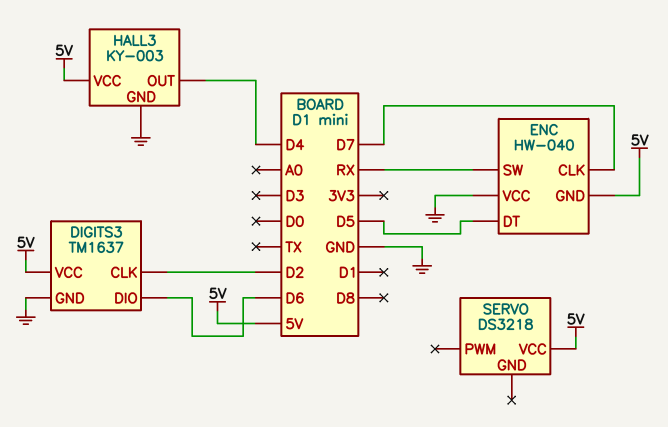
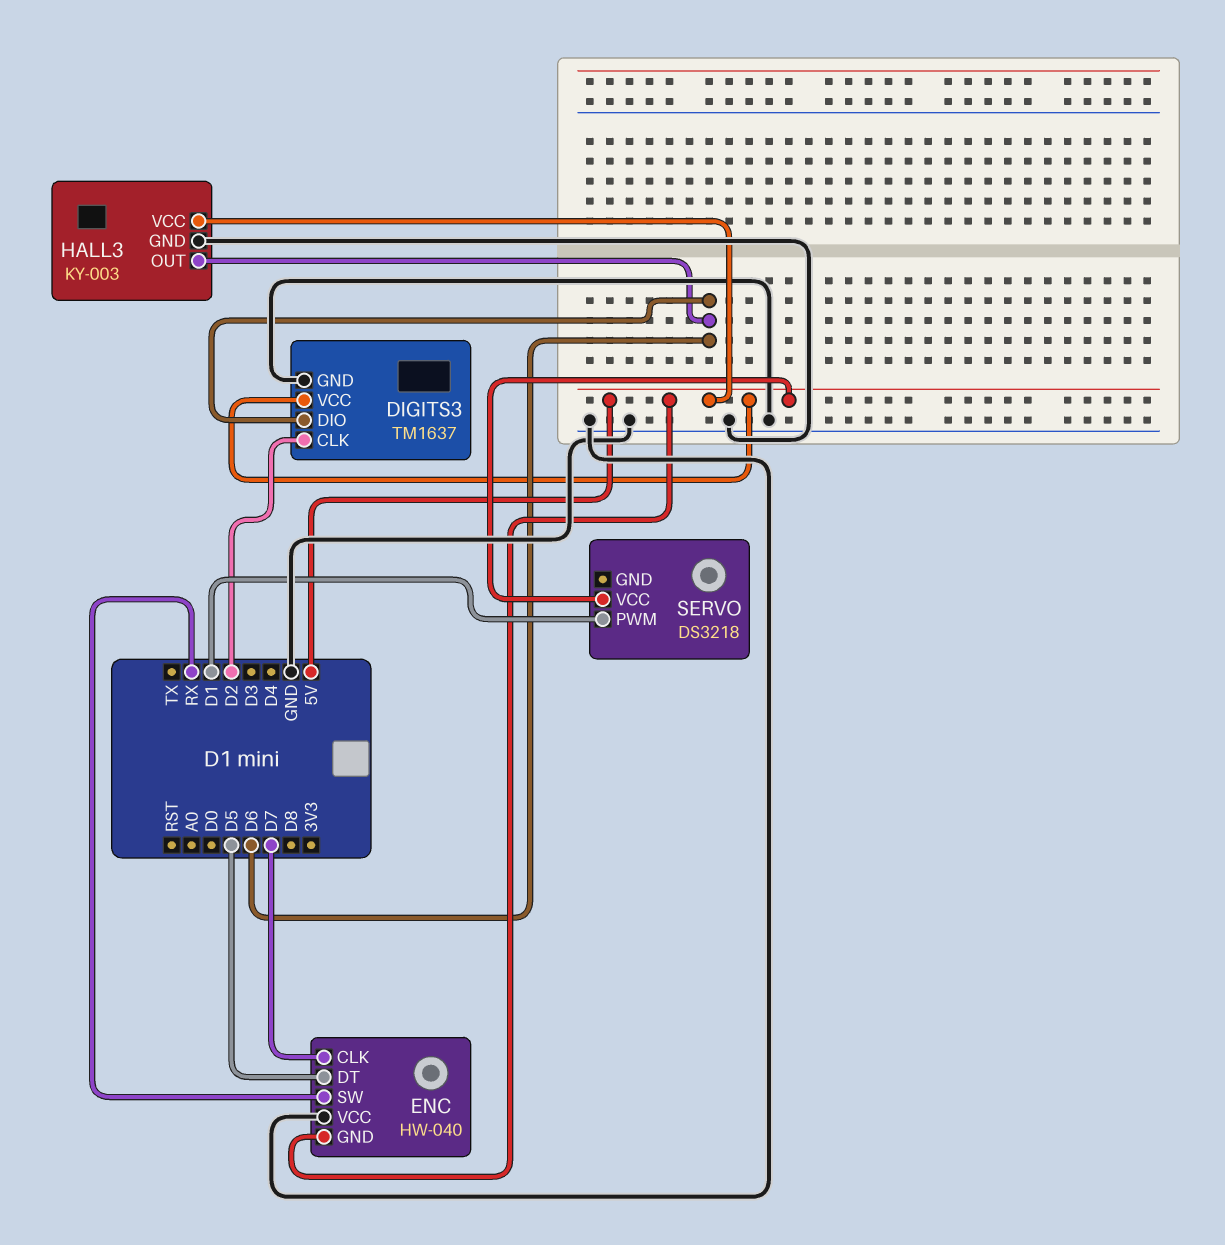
HALL3 pin OUT: D4 -> D6
SERVO pin PWM: none -> D1

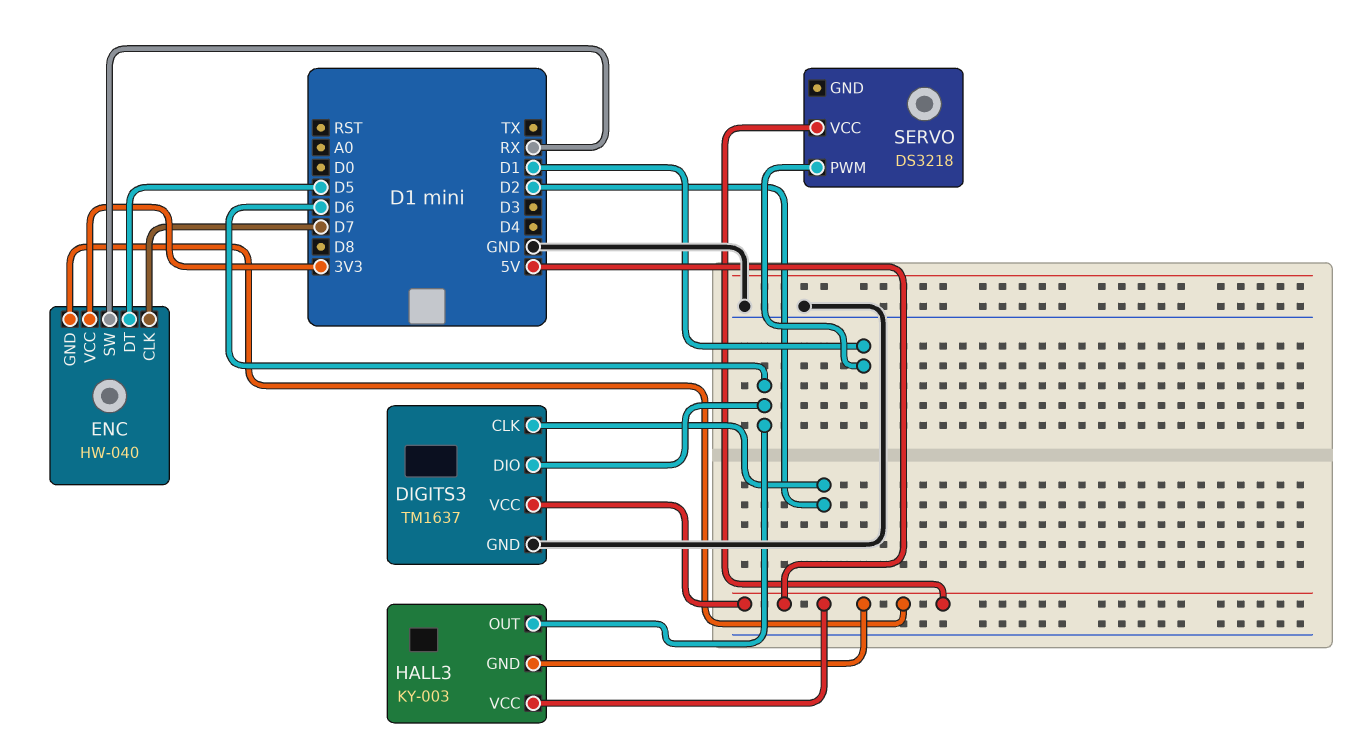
ENC pin VCC: GND -> 3V3
HALL3 pin GND: GND -> 5V

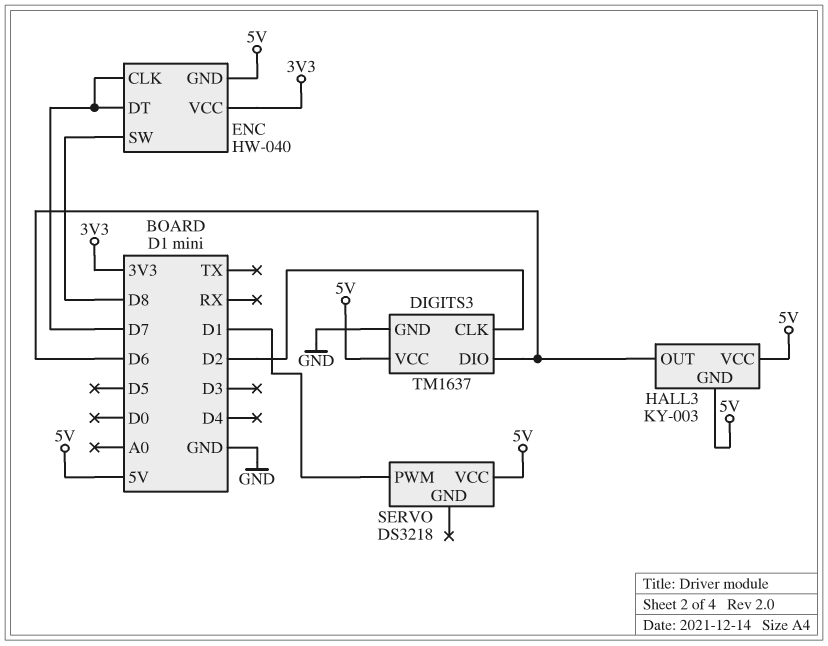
ENC pin DT: D5 -> D7
ENC pin SW: RX -> D8

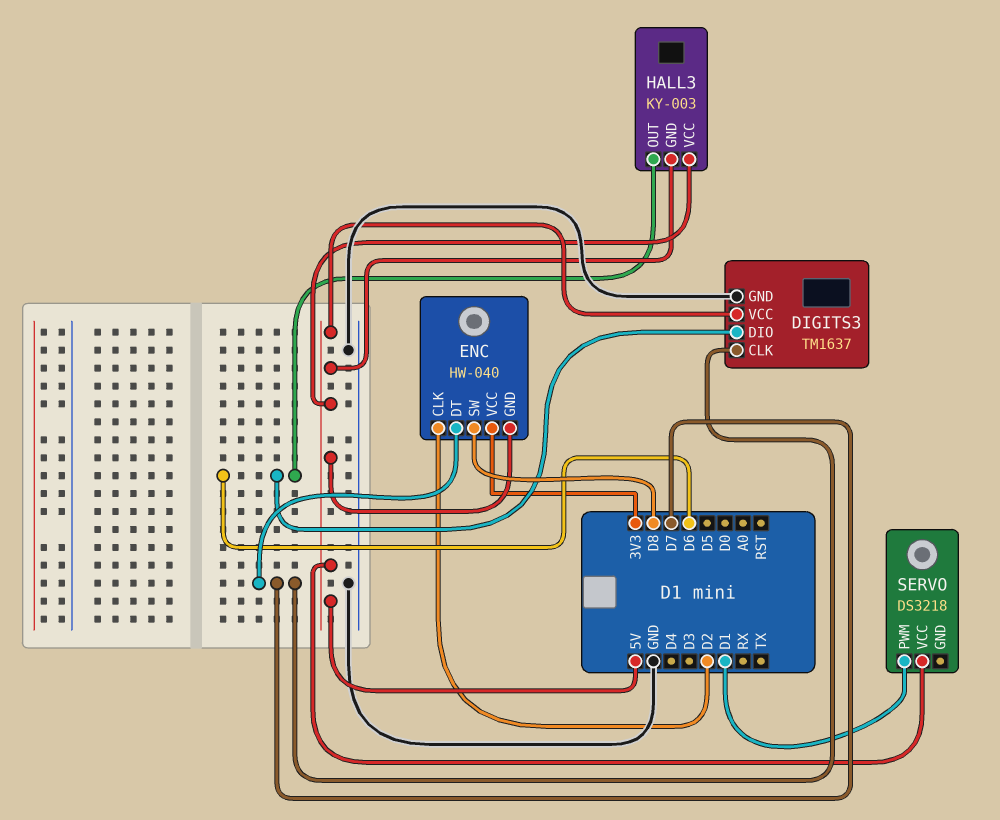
DIGITS3 pin CLK: D2 -> D7
ENC pin CLK: D7 -> D2

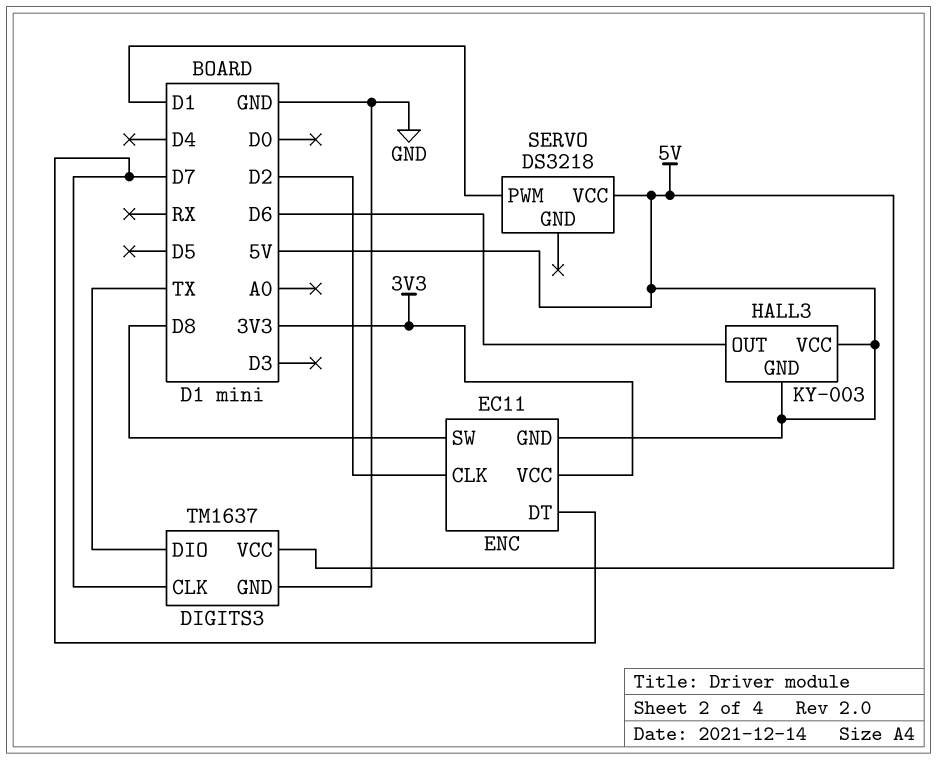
DIGITS3 pin DIO: D6 -> TX
ENC: HW-040 -> EC11

